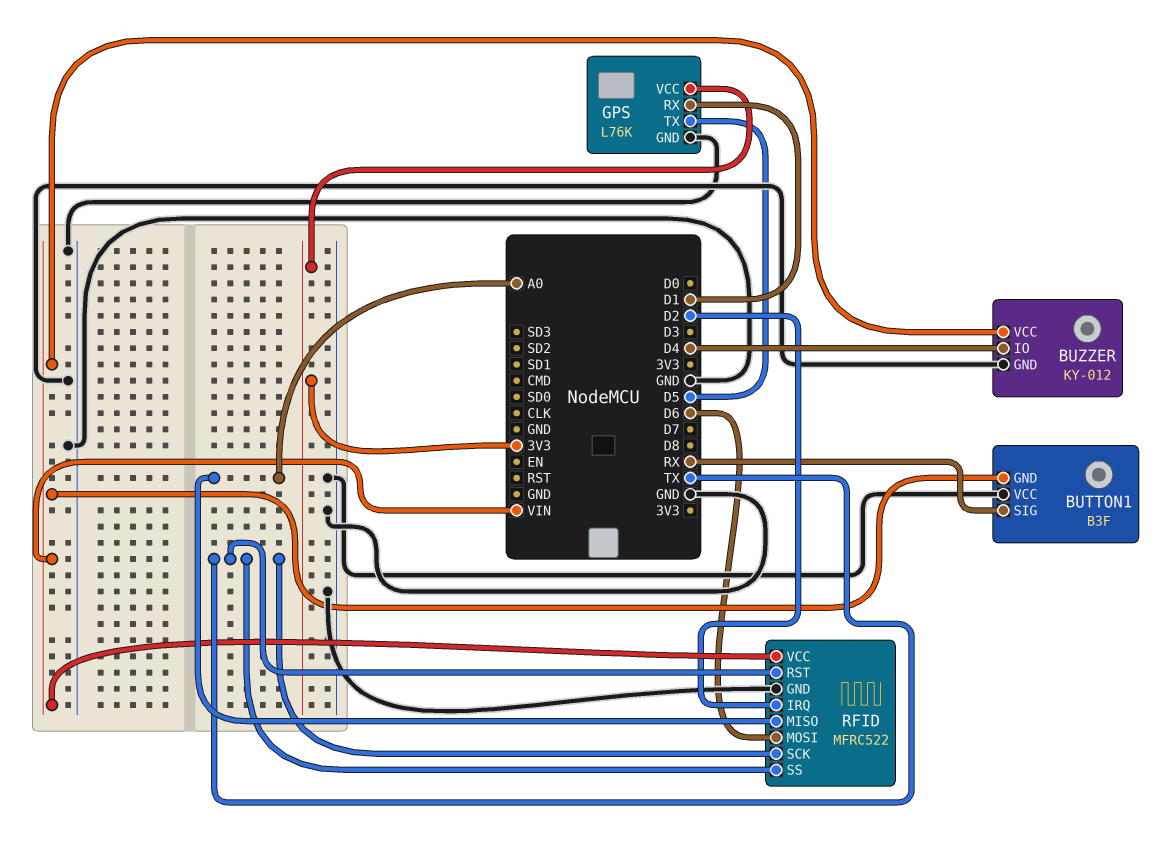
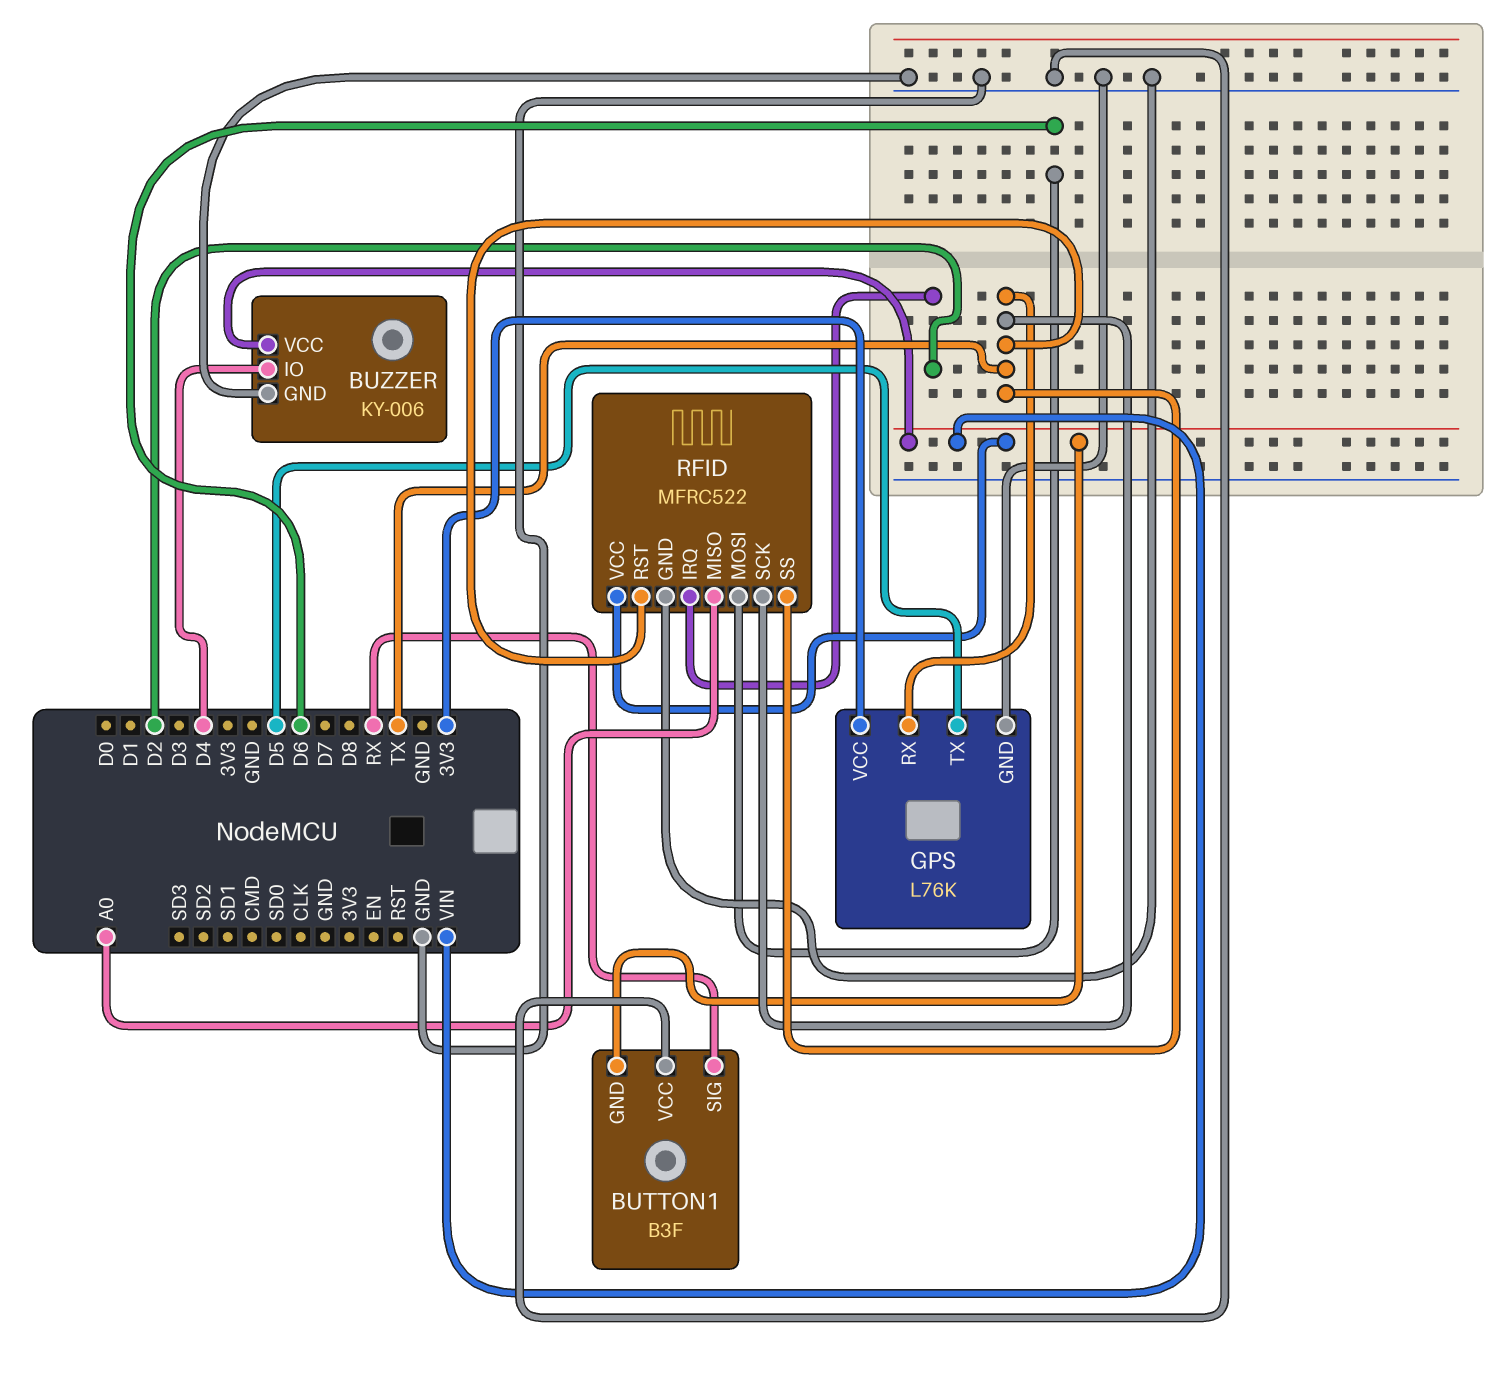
BUZZER: KY-012 -> KY-006
GPS pin RX: D1 -> TX

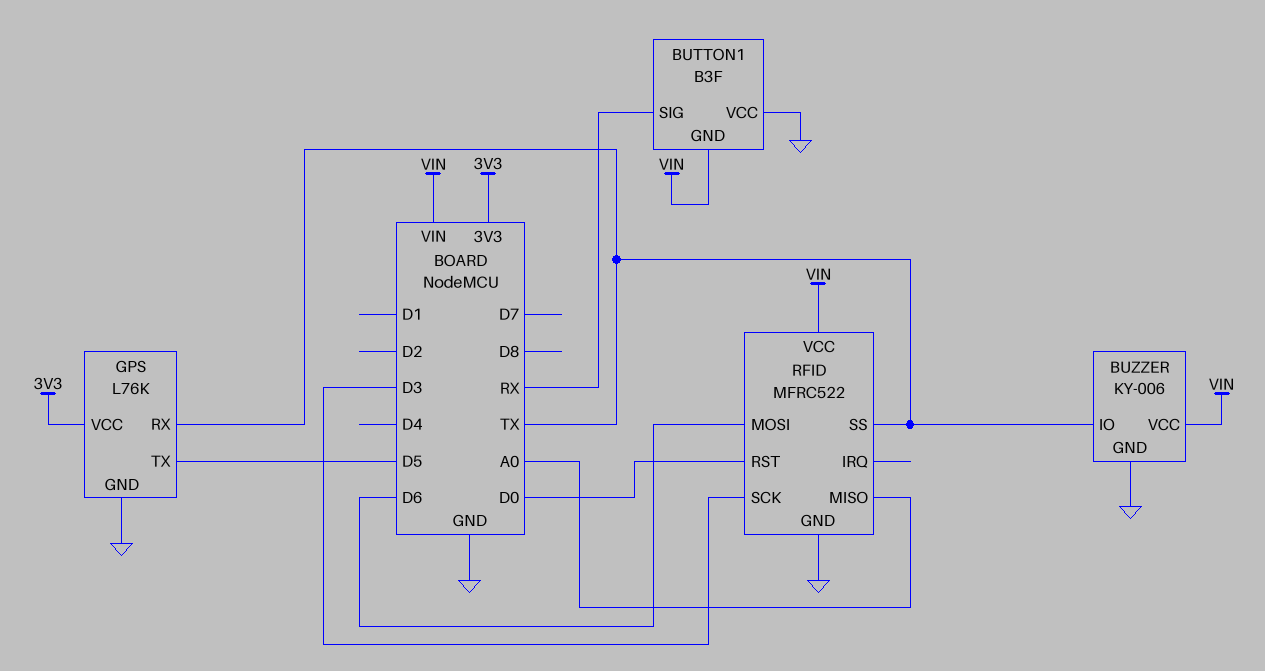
BUZZER pin IO: D4 -> TX
RFID pin IRQ: D2 -> none
RFID pin RST: TX -> D0
RFID pin SCK: TX -> D3

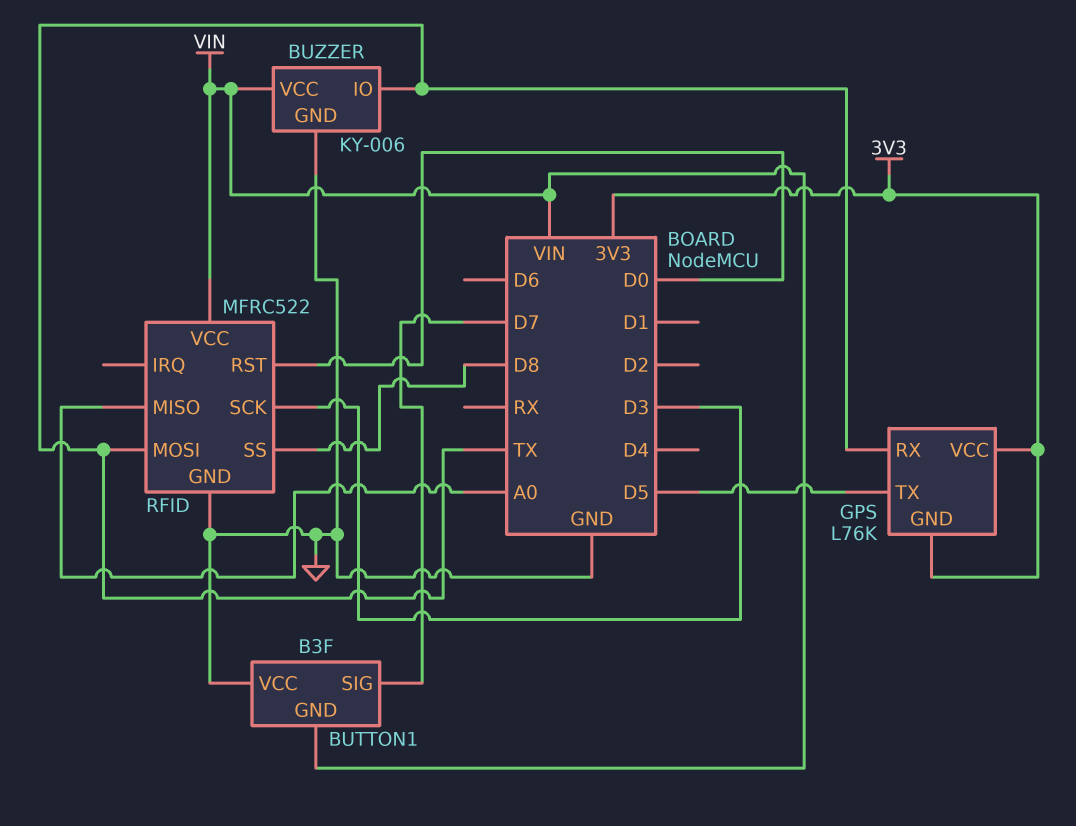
BUTTON1 pin SIG: RX -> D7
GPS pin GND: GND -> 3V3
RFID pin MOSI: D6 -> TX
RFID pin SS: TX -> D8

